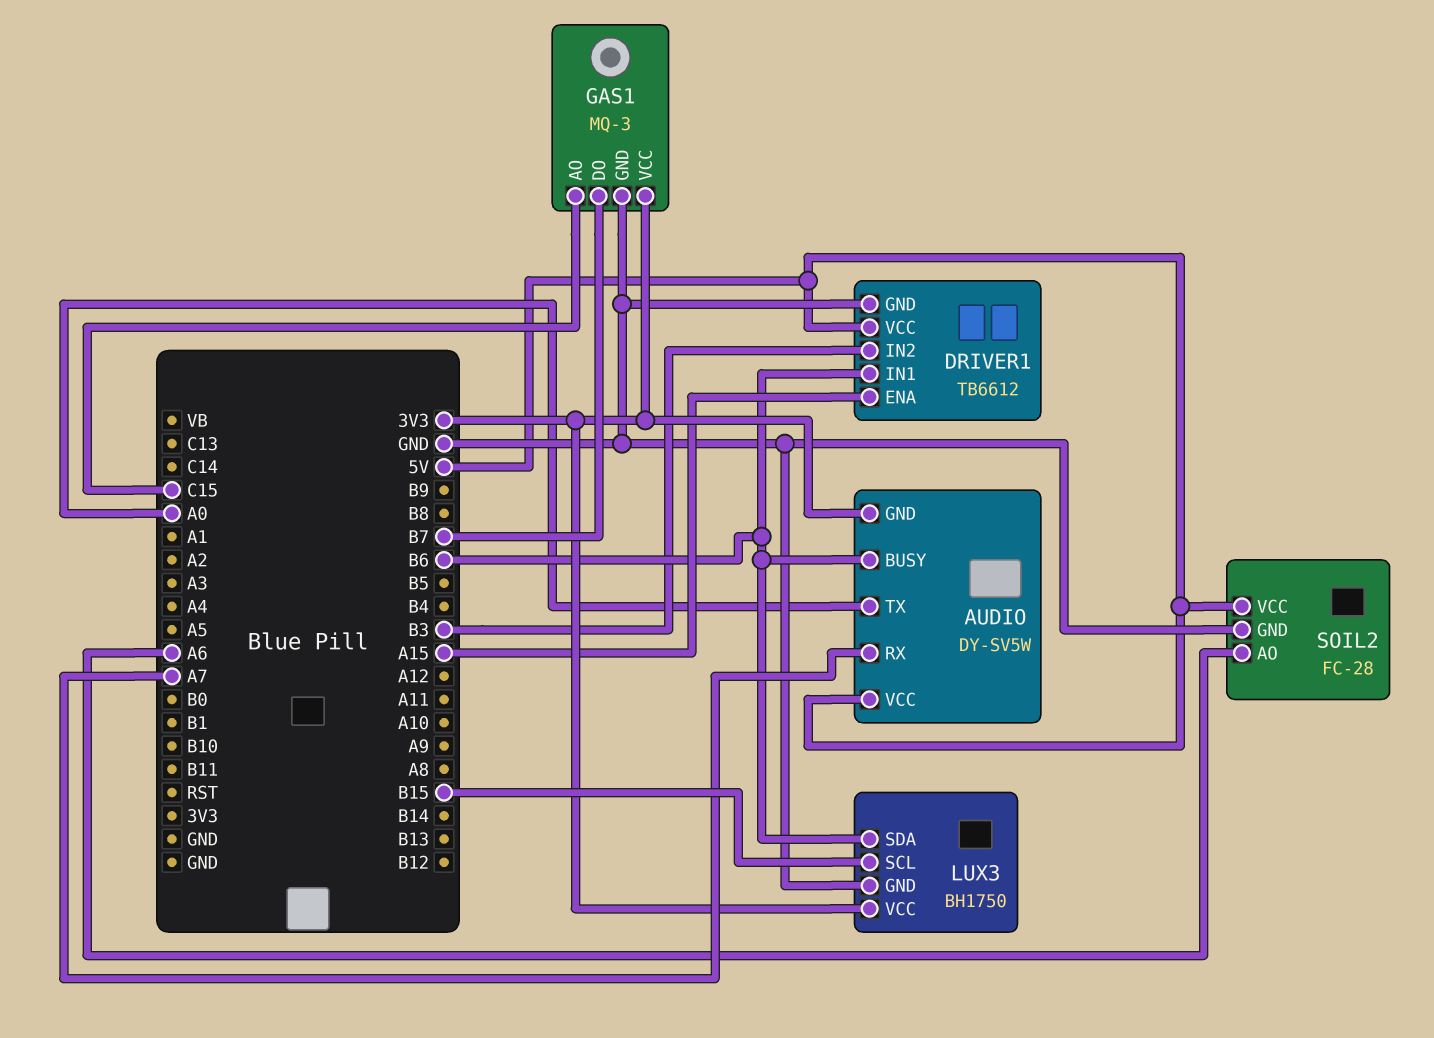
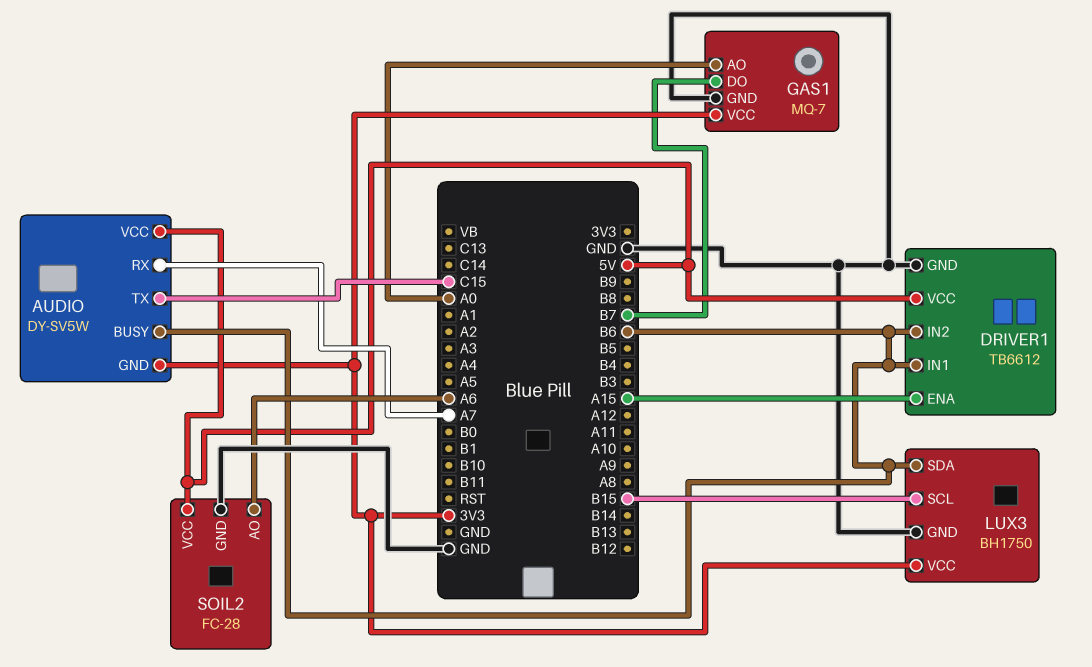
AUDIO pin TX: A0 -> C15
DRIVER1 pin IN2: B3 -> B6
GAS1: MQ-3 -> MQ-7
GAS1 pin AO: C15 -> A0

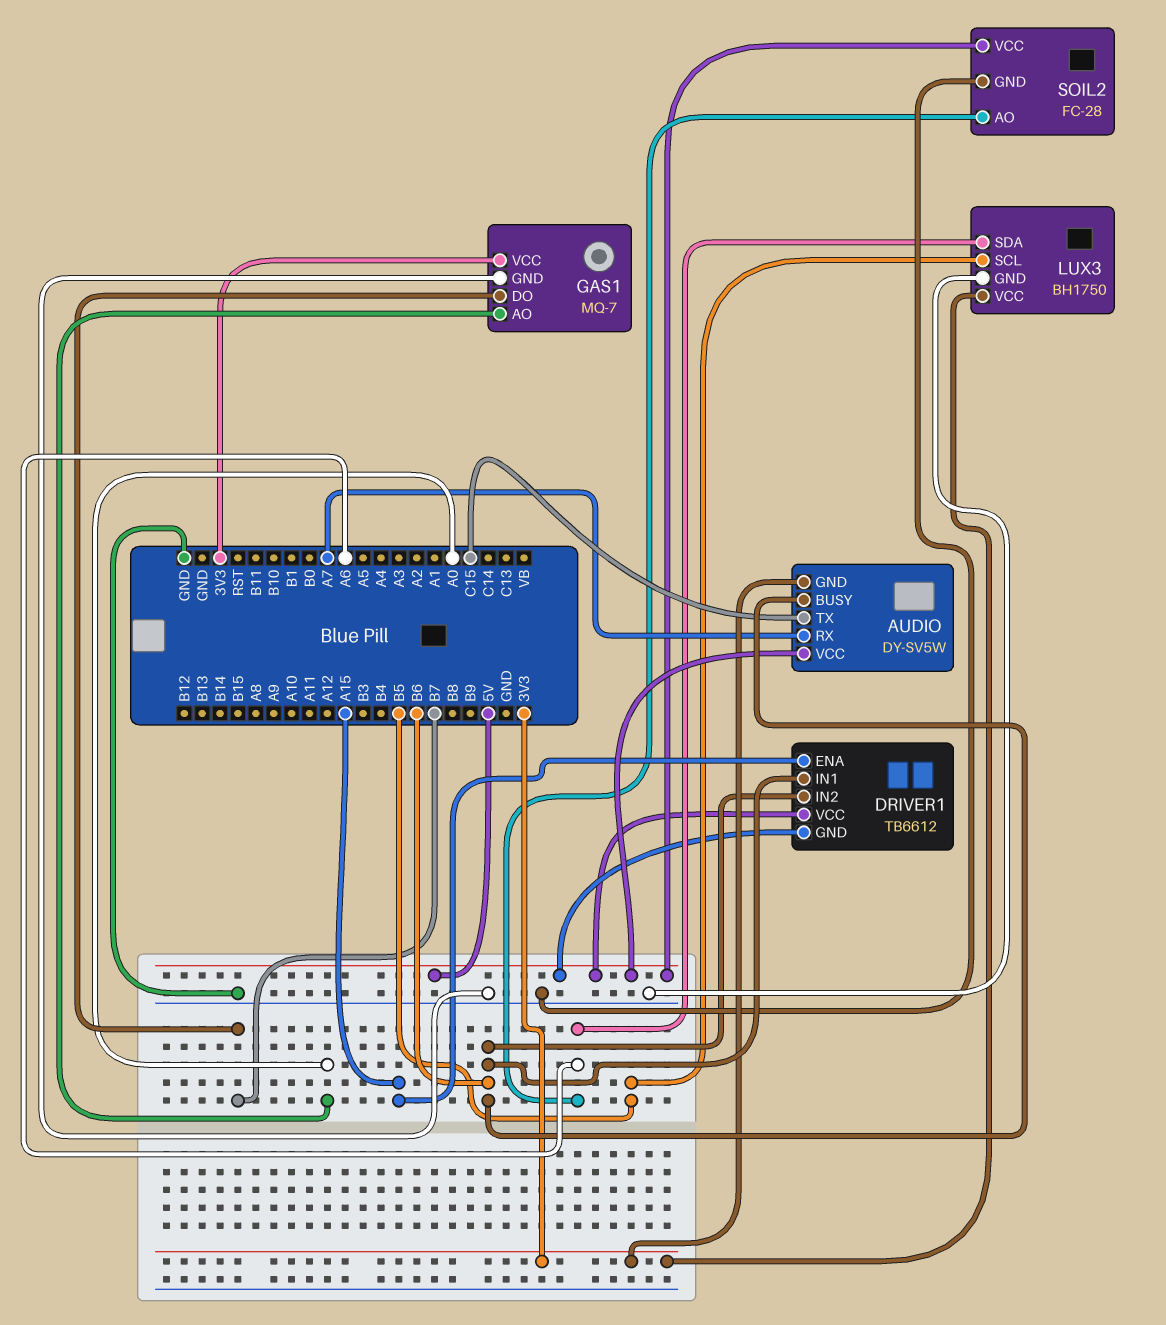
DRIVER1 pin GND: GND -> 5V
LUX3 pin SCL: B15 -> B5
LUX3 pin SDA: B6 -> A6

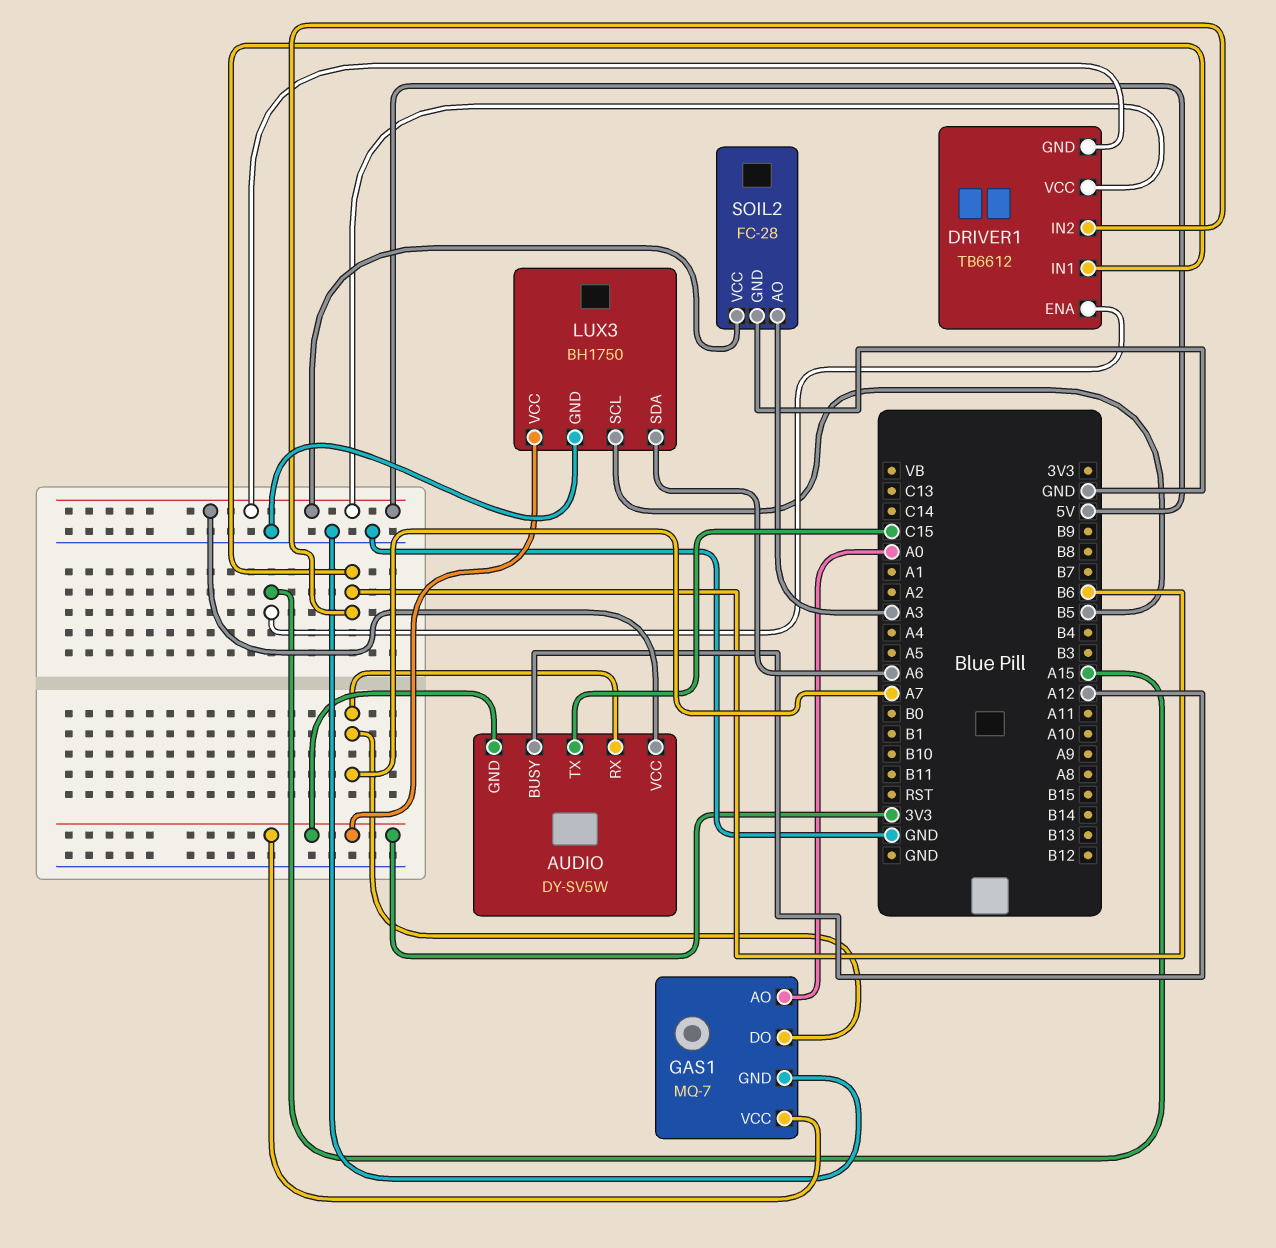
AUDIO pin BUSY: B6 -> A12
GAS1 pin DO: B7 -> A7
SOIL2 pin AO: A6 -> A3

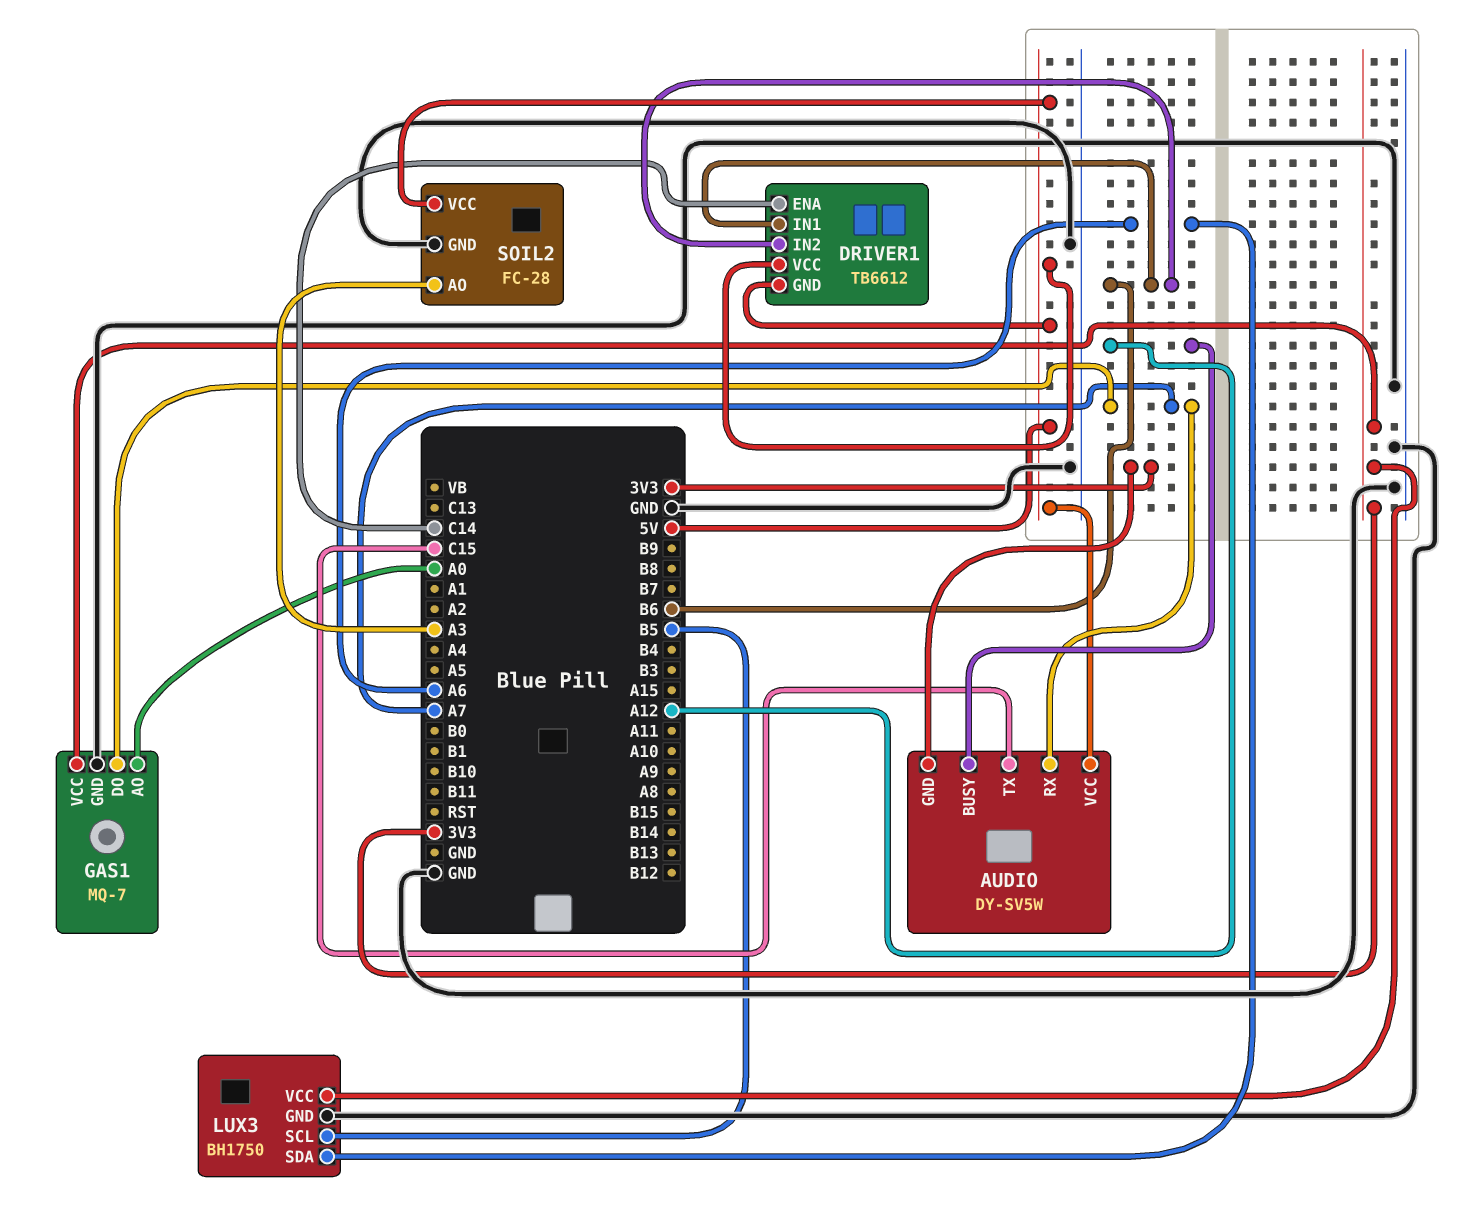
DRIVER1 pin ENA: A15 -> C14

